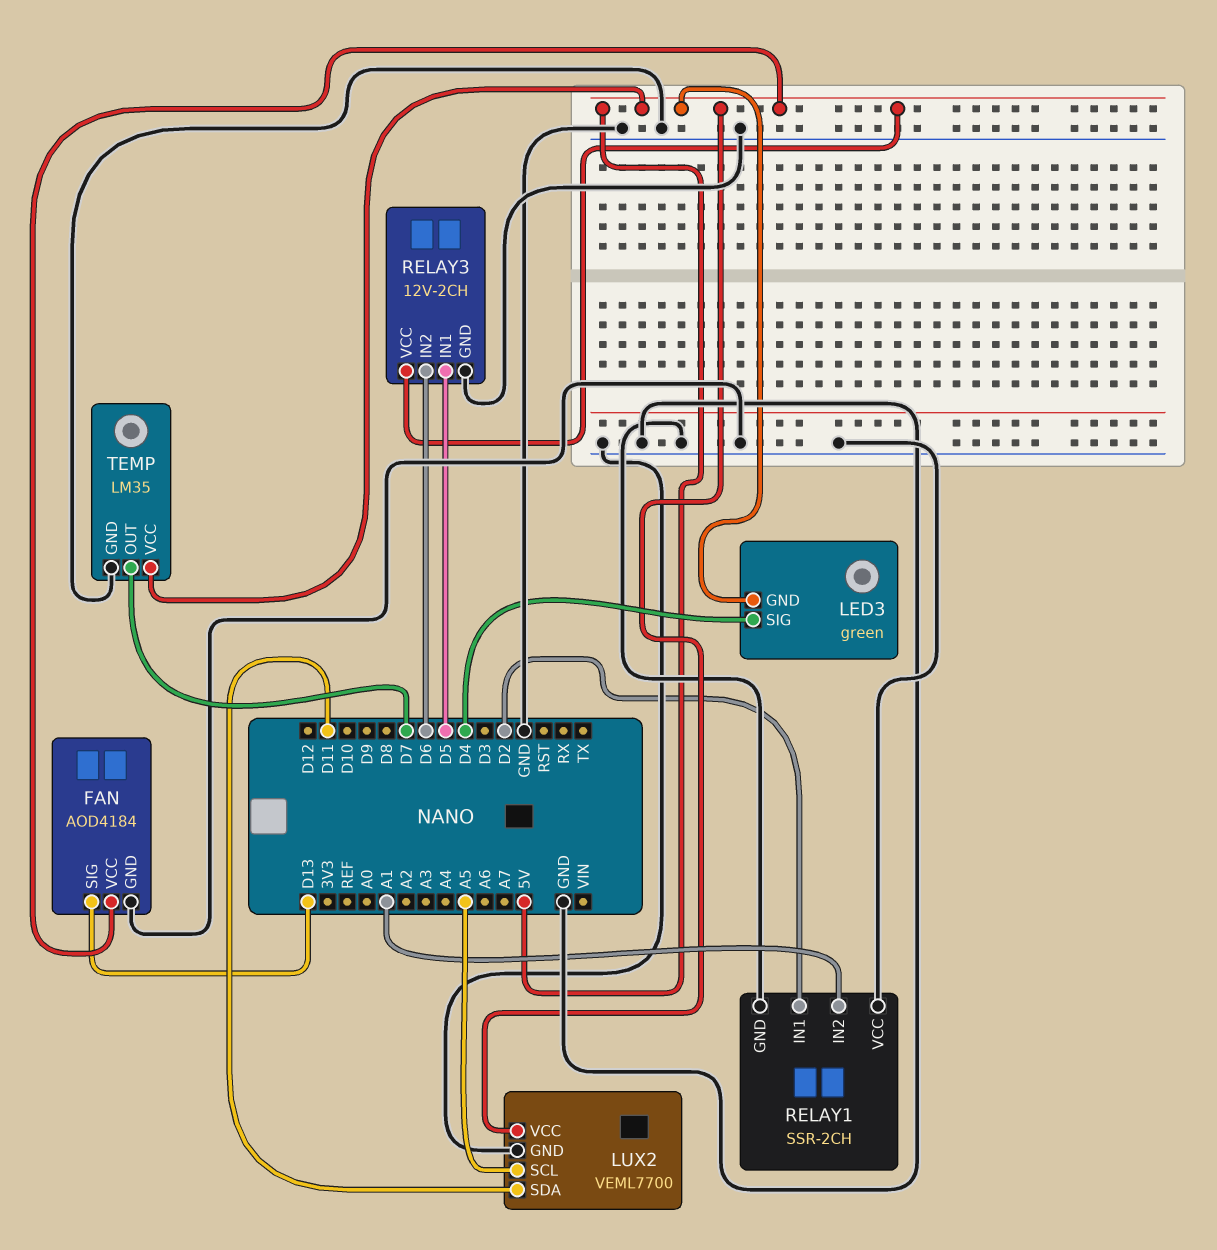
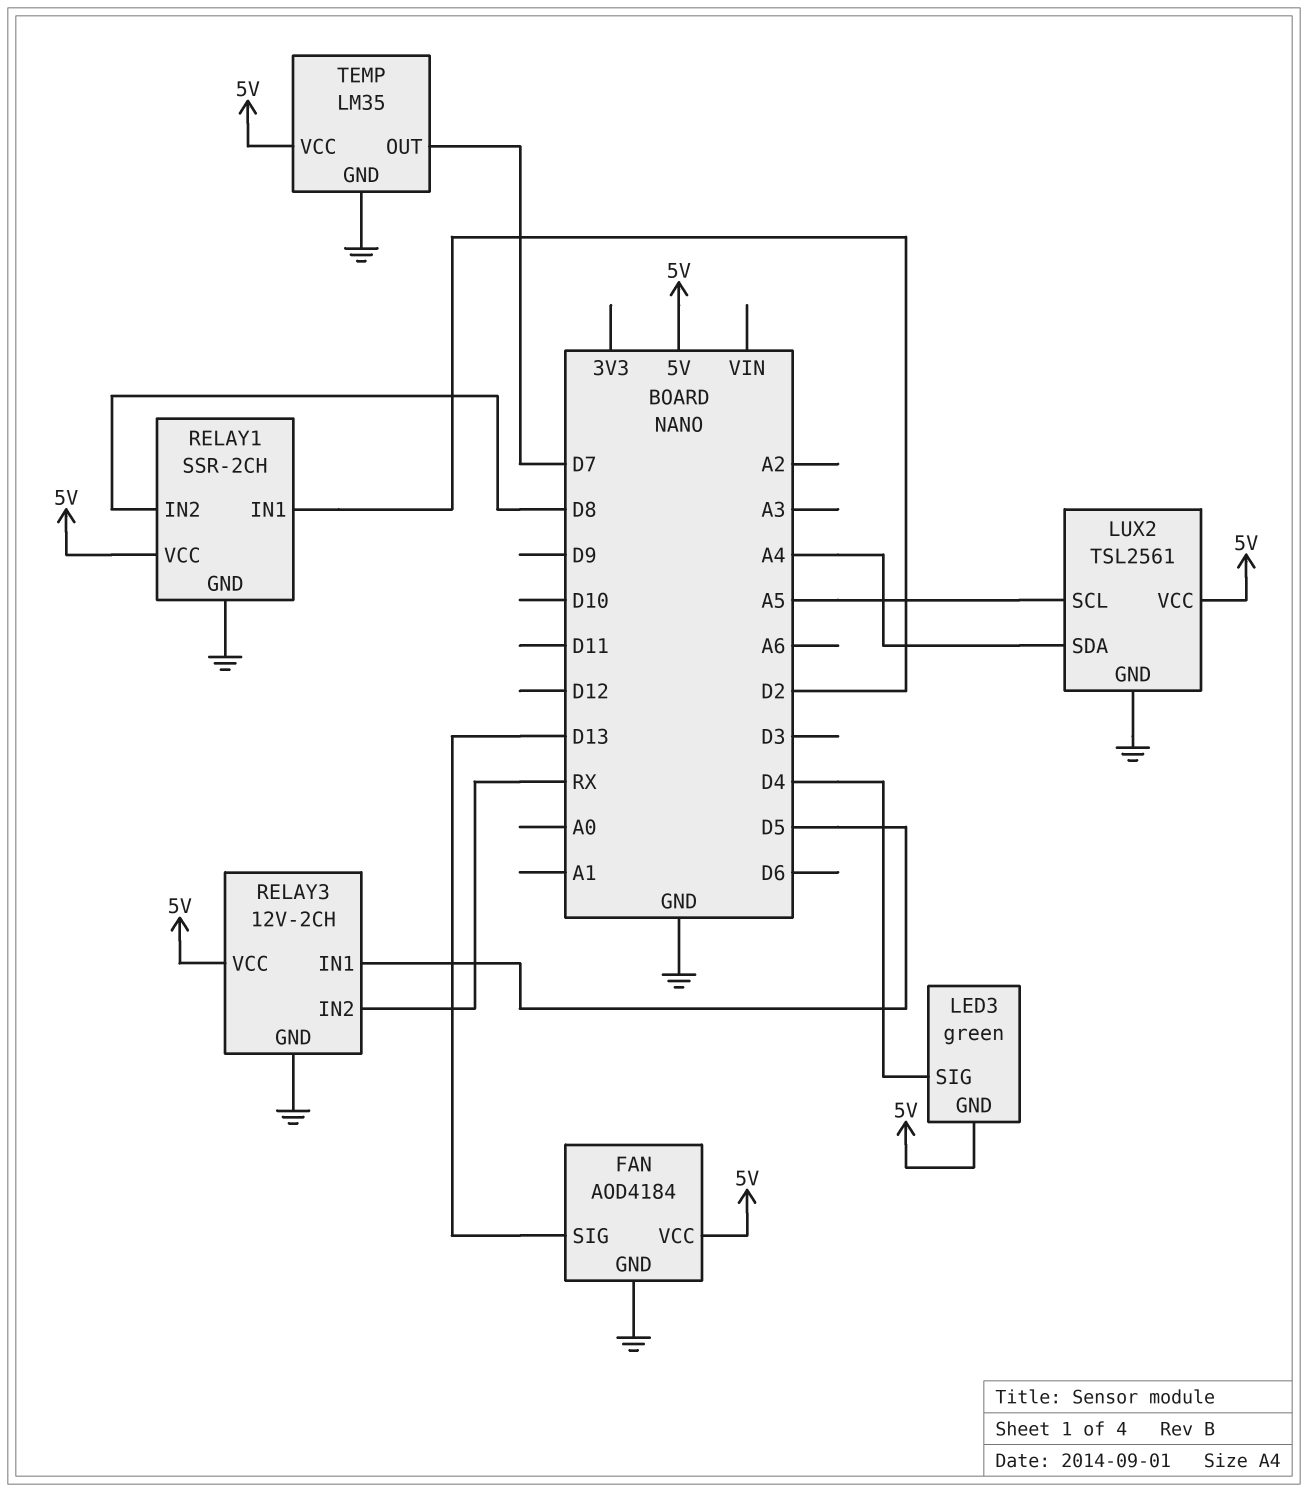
LUX2: VEML7700 -> TSL2561
LUX2 pin SDA: D11 -> A4
RELAY1 pin IN2: A1 -> D8
RELAY1 pin VCC: GND -> 5V
RELAY3 pin IN2: D6 -> RX

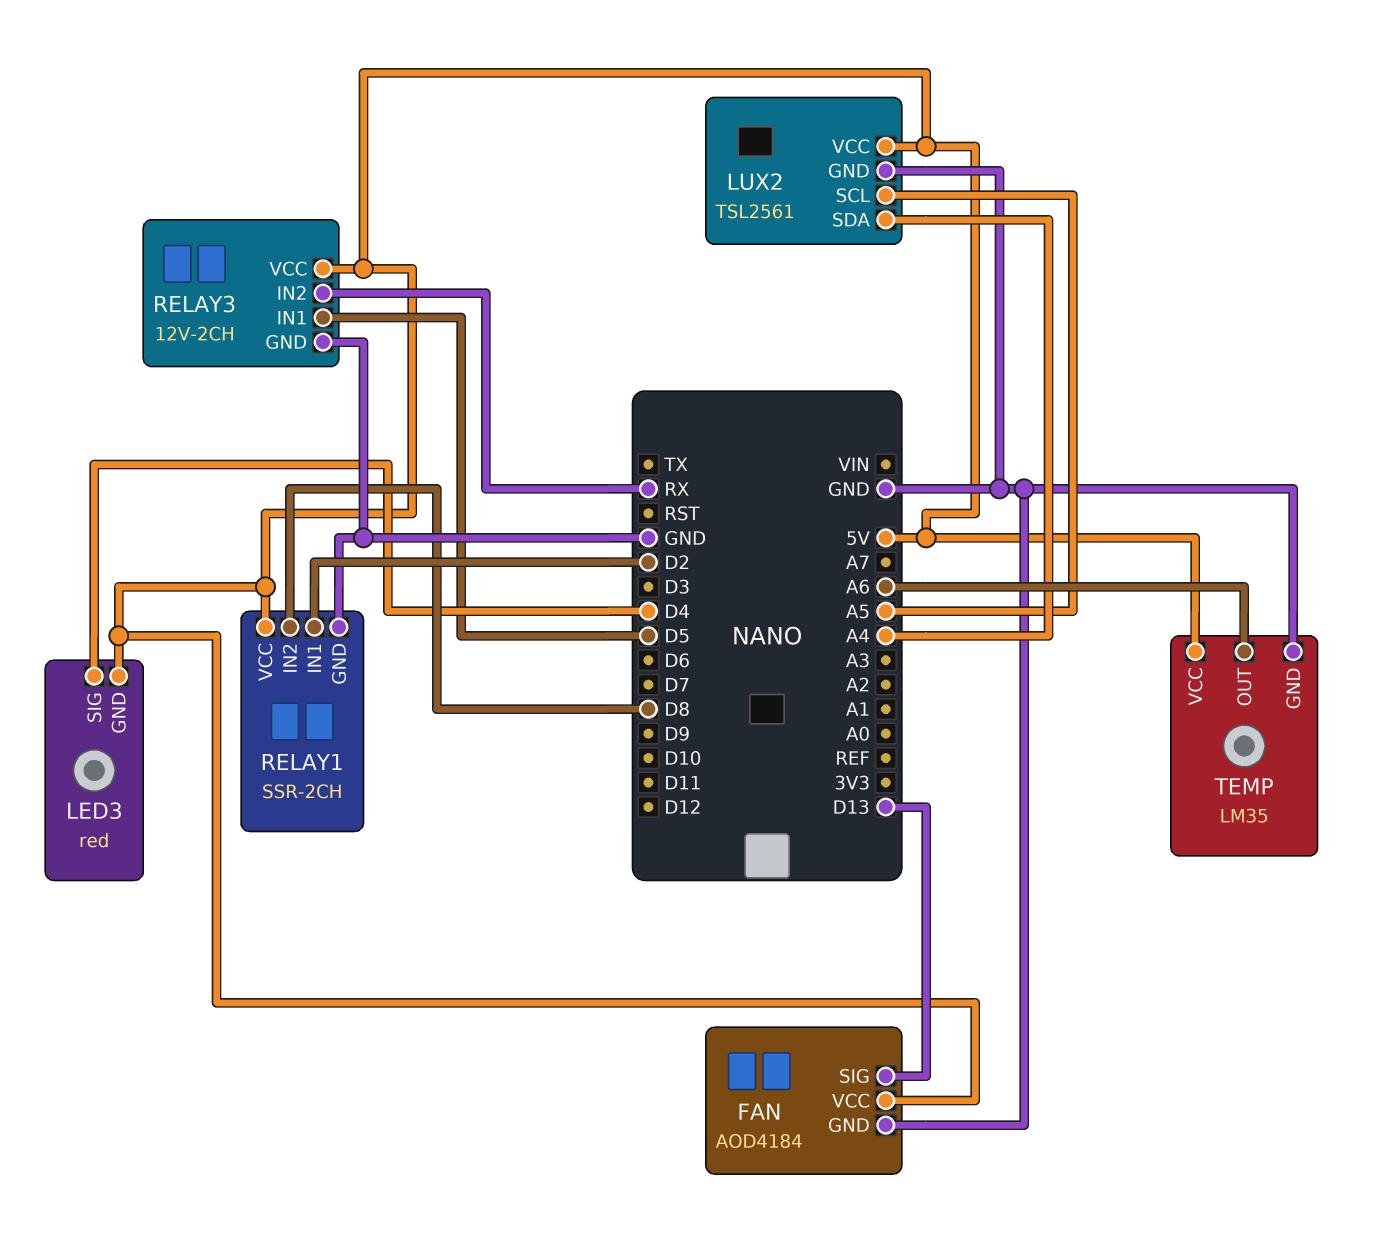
LED3: green -> red
TEMP pin OUT: D7 -> A6

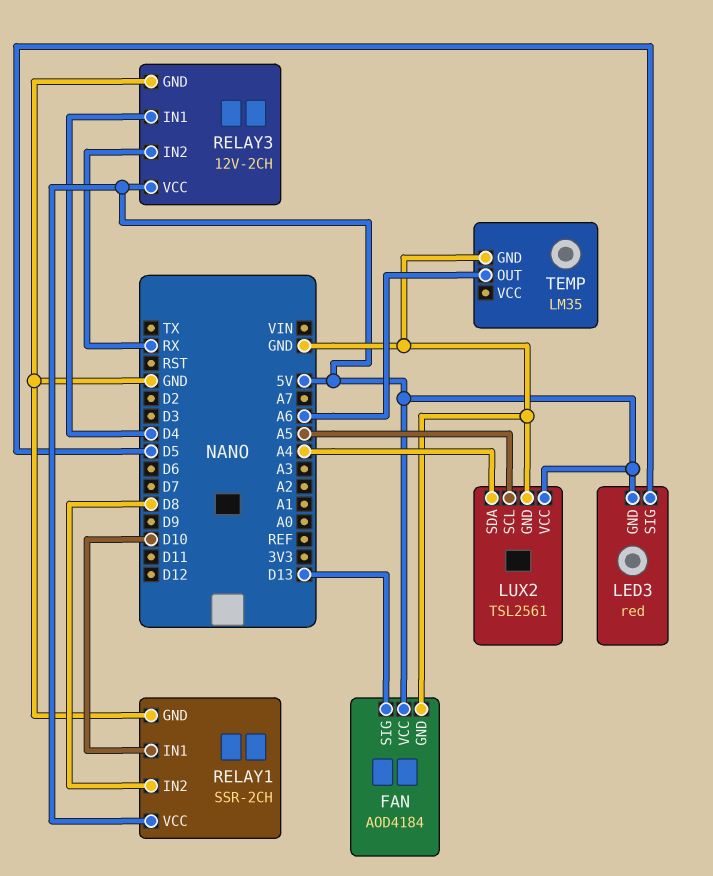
LED3 pin SIG: D4 -> D5
RELAY1 pin IN1: D2 -> D10
RELAY3 pin IN1: D5 -> D4
TEMP pin VCC: 5V -> none

